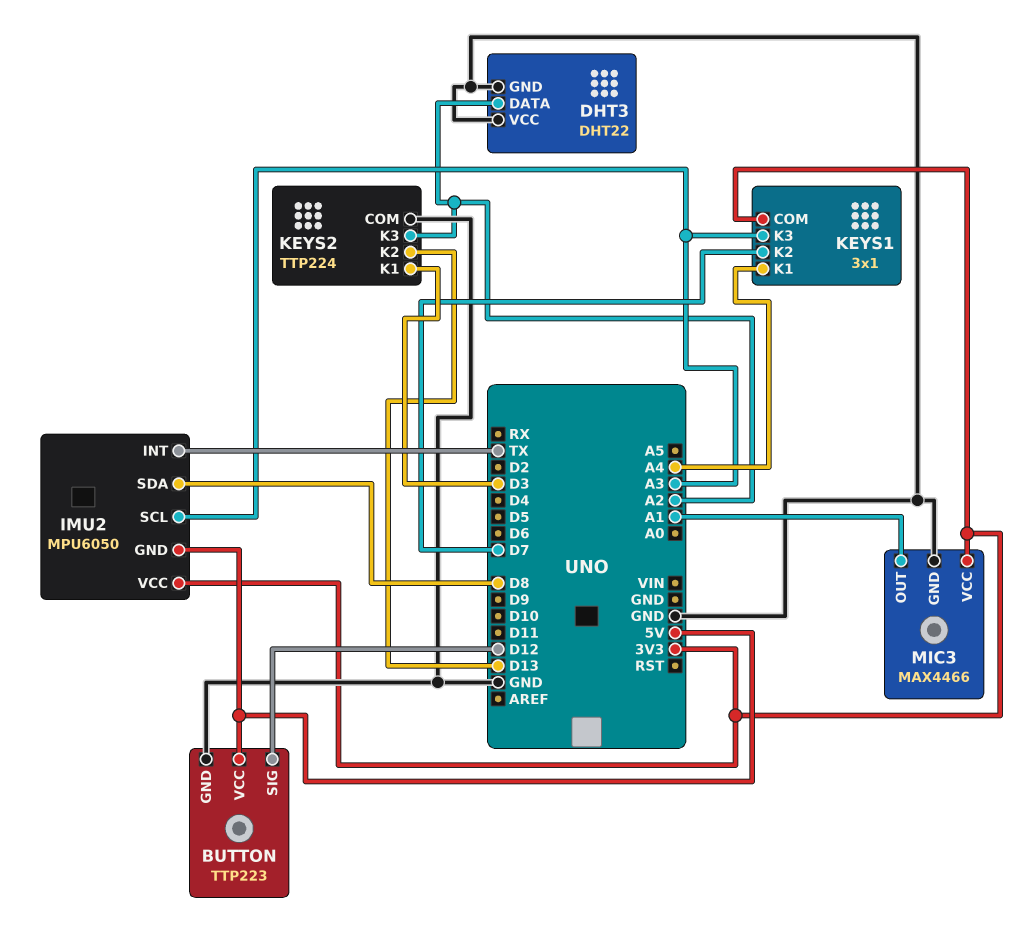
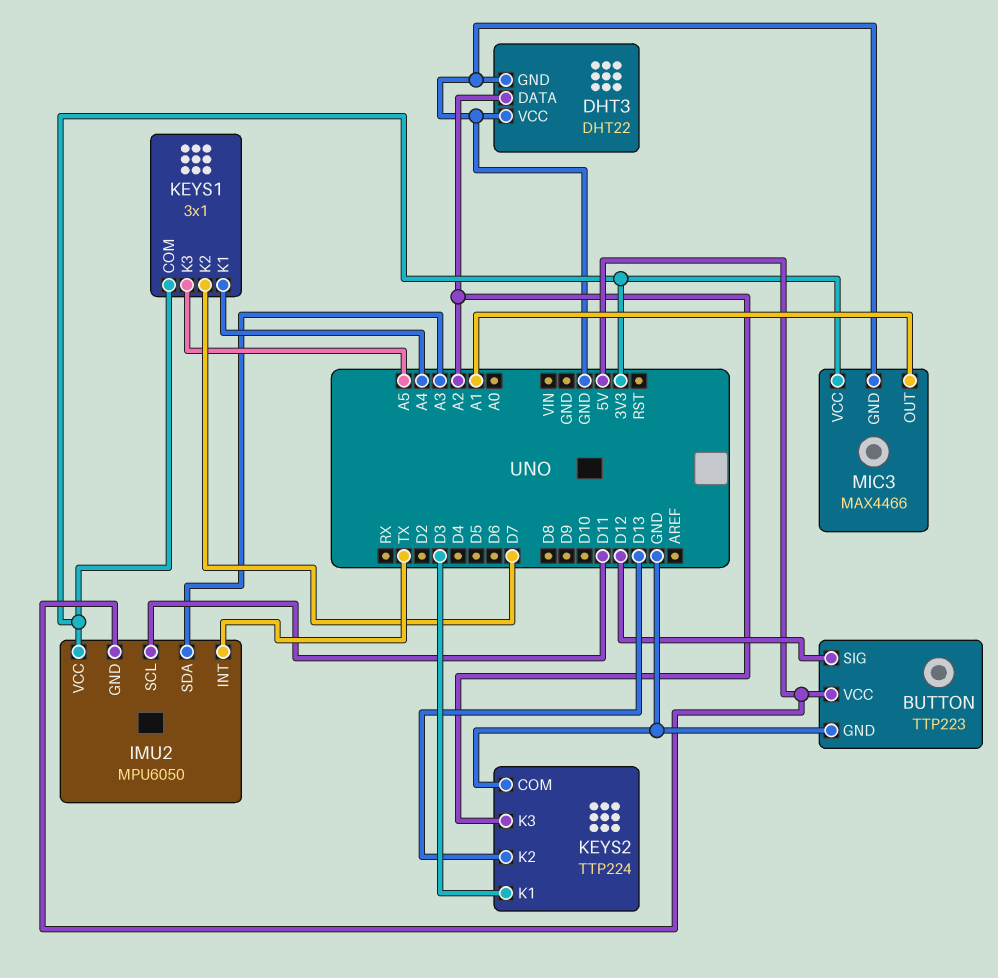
IMU2 pin SCL: A3 -> D11
IMU2 pin SDA: D8 -> A3
KEYS1 pin K3: A3 -> A5

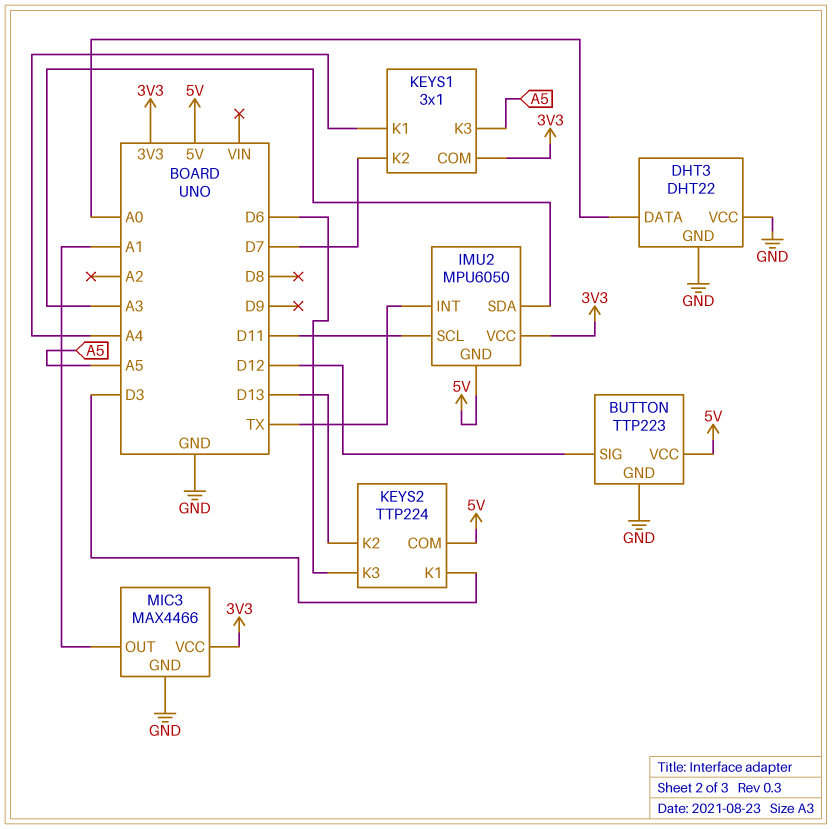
DHT3 pin DATA: A2 -> A0
KEYS2 pin COM: GND -> 5V
KEYS2 pin K3: A2 -> D6

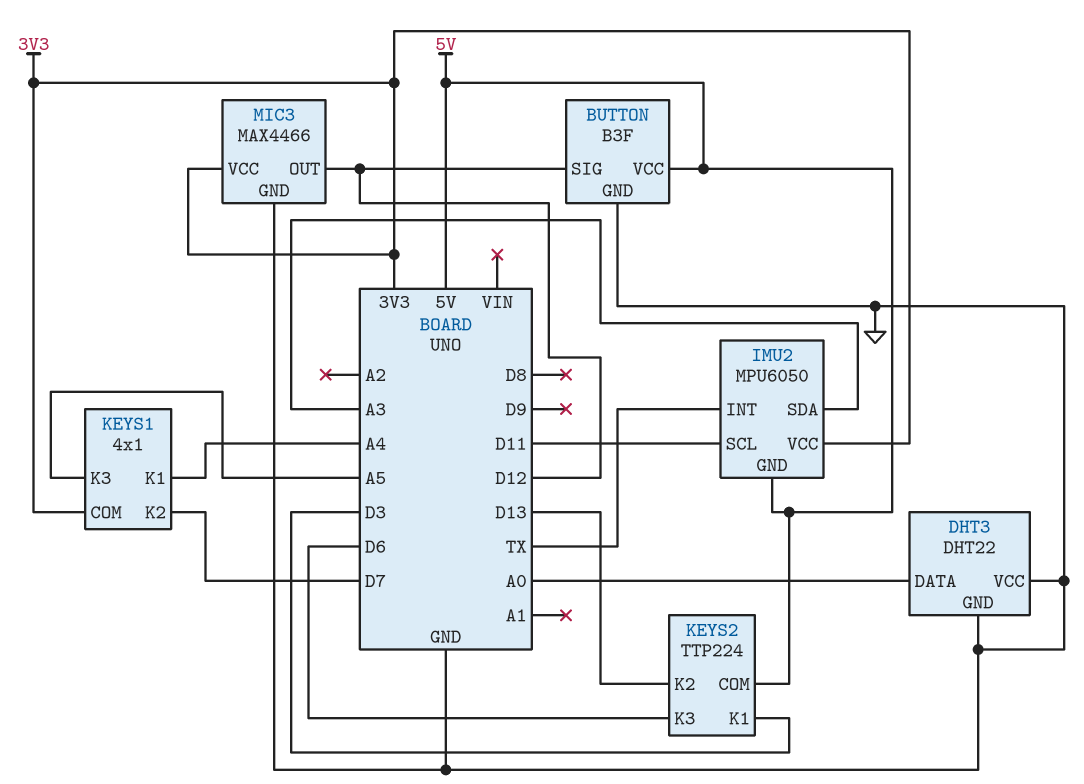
BUTTON: TTP223 -> B3F
KEYS1: 3x1 -> 4x1
MIC3 pin OUT: A1 -> D12

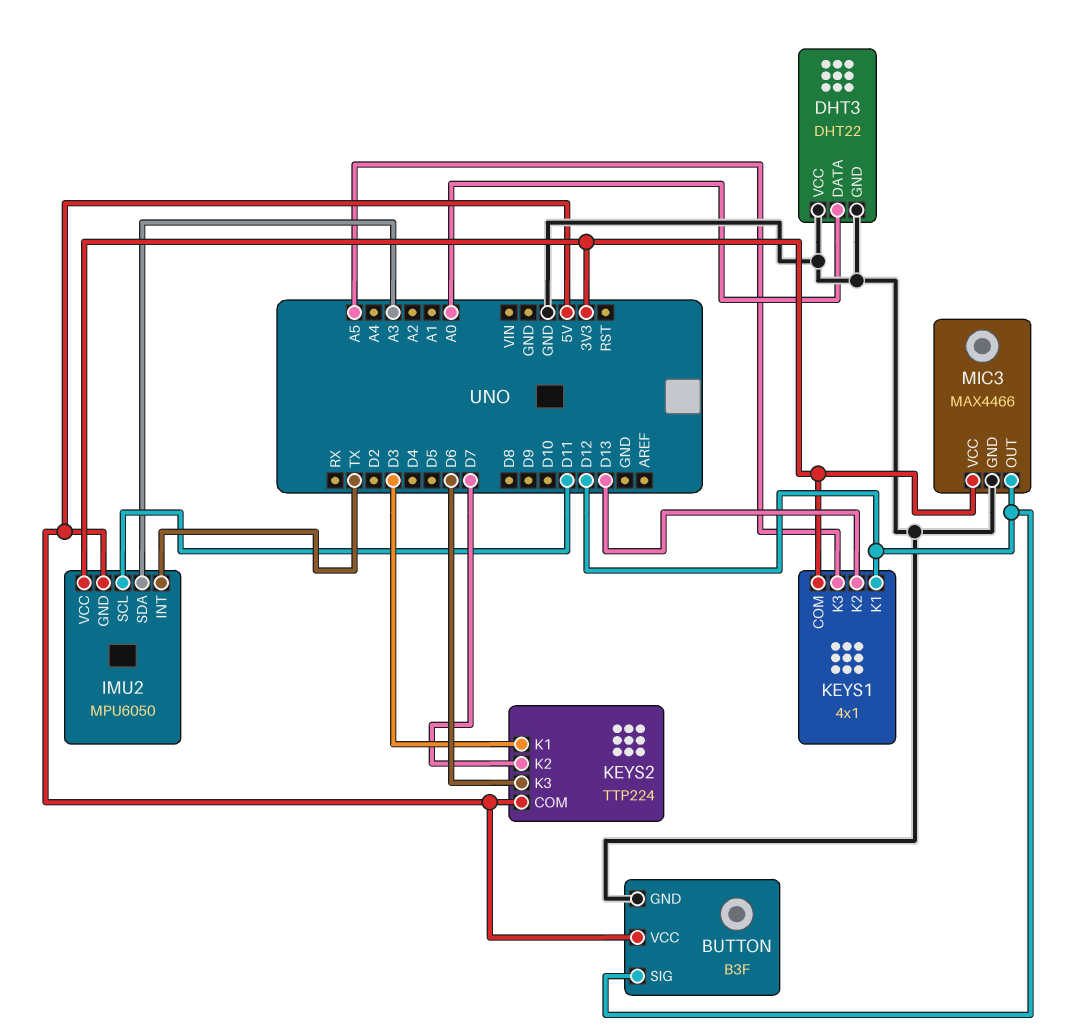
KEYS1 pin K1: A4 -> D12
KEYS1 pin K2: D7 -> D13
KEYS2 pin K2: D13 -> D7

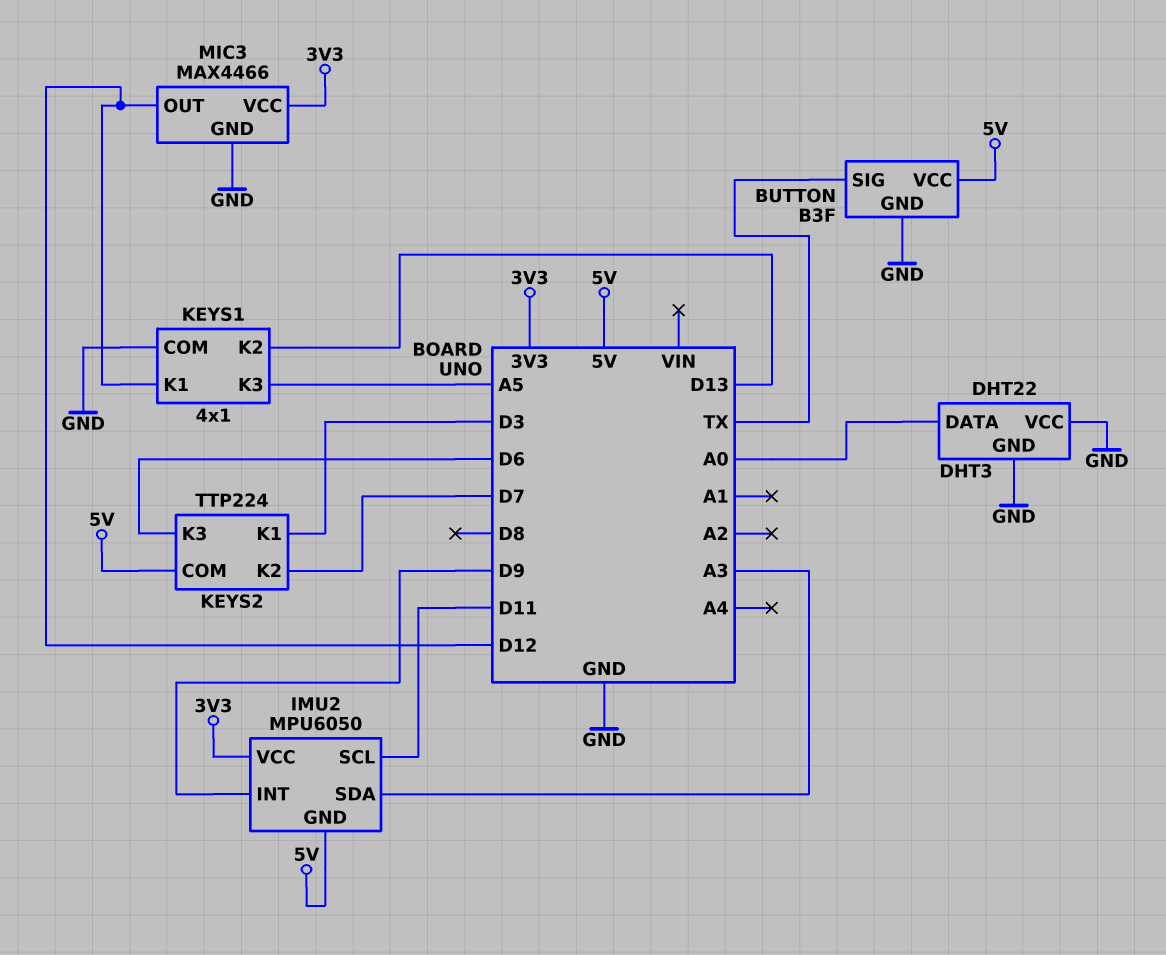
BUTTON pin SIG: D12 -> TX
IMU2 pin INT: TX -> D9
KEYS1 pin COM: 3V3 -> GND

